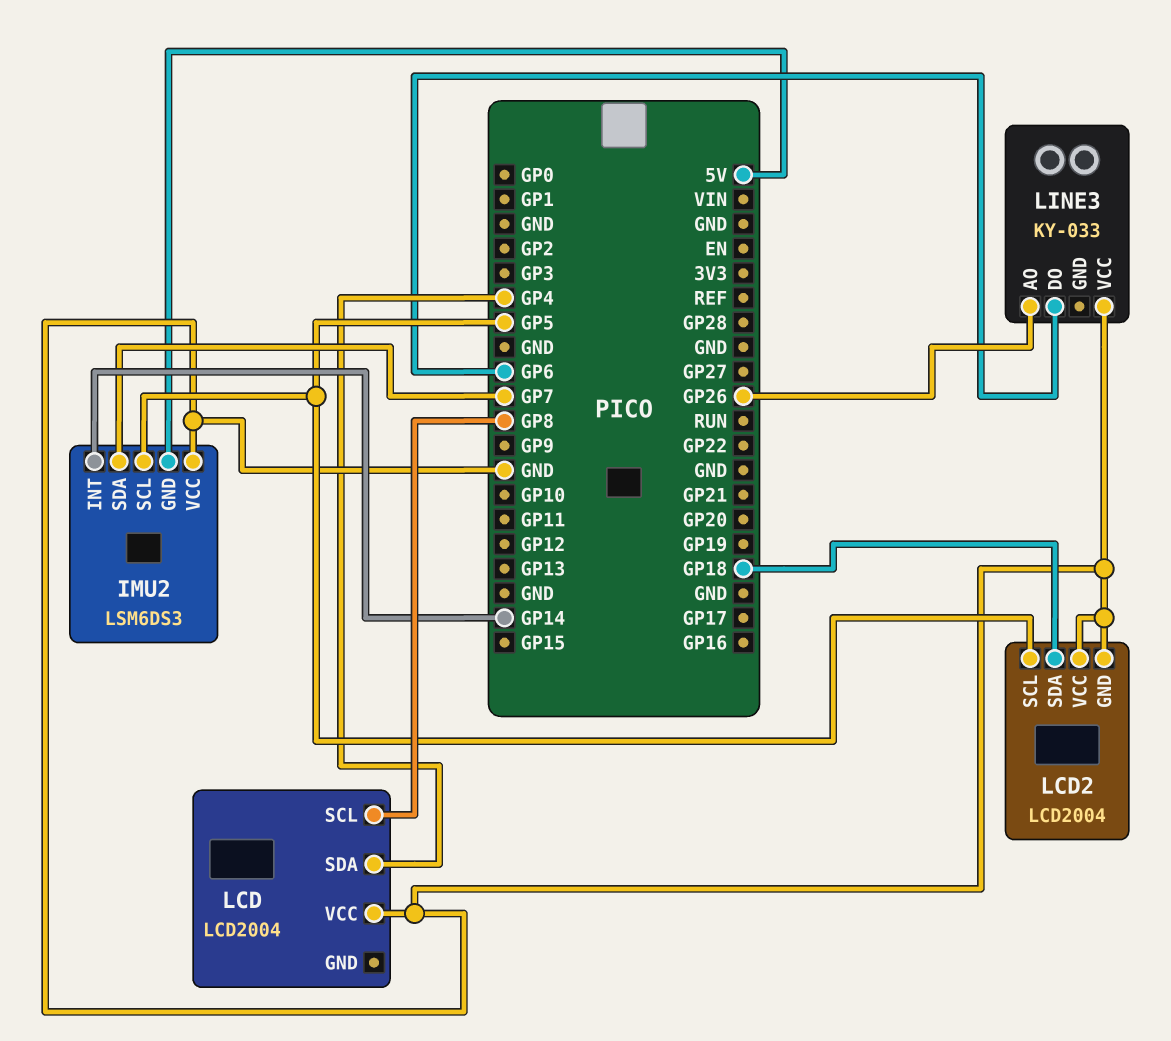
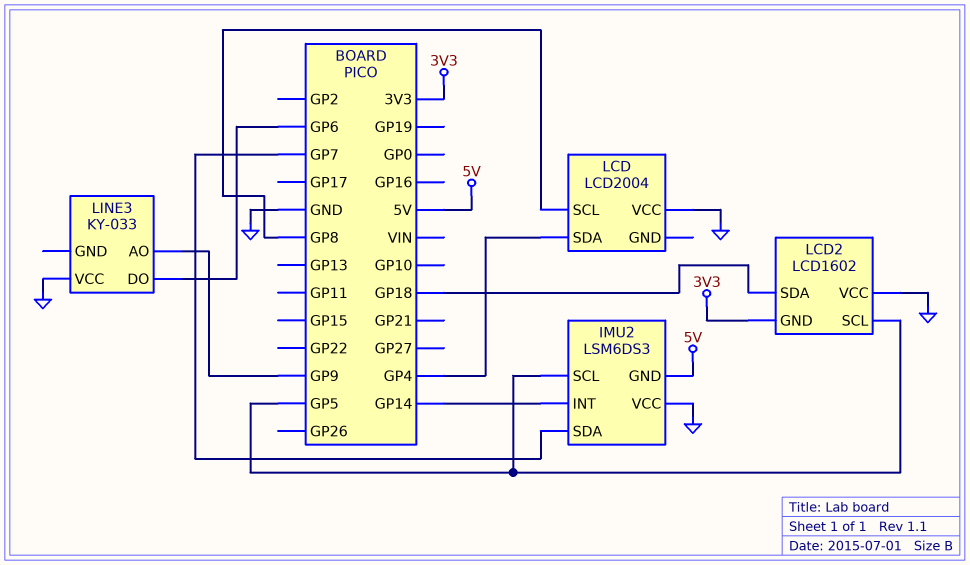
LCD2: LCD2004 -> LCD1602
LCD2 pin GND: GND -> 3V3
LINE3 pin AO: GP26 -> GP9

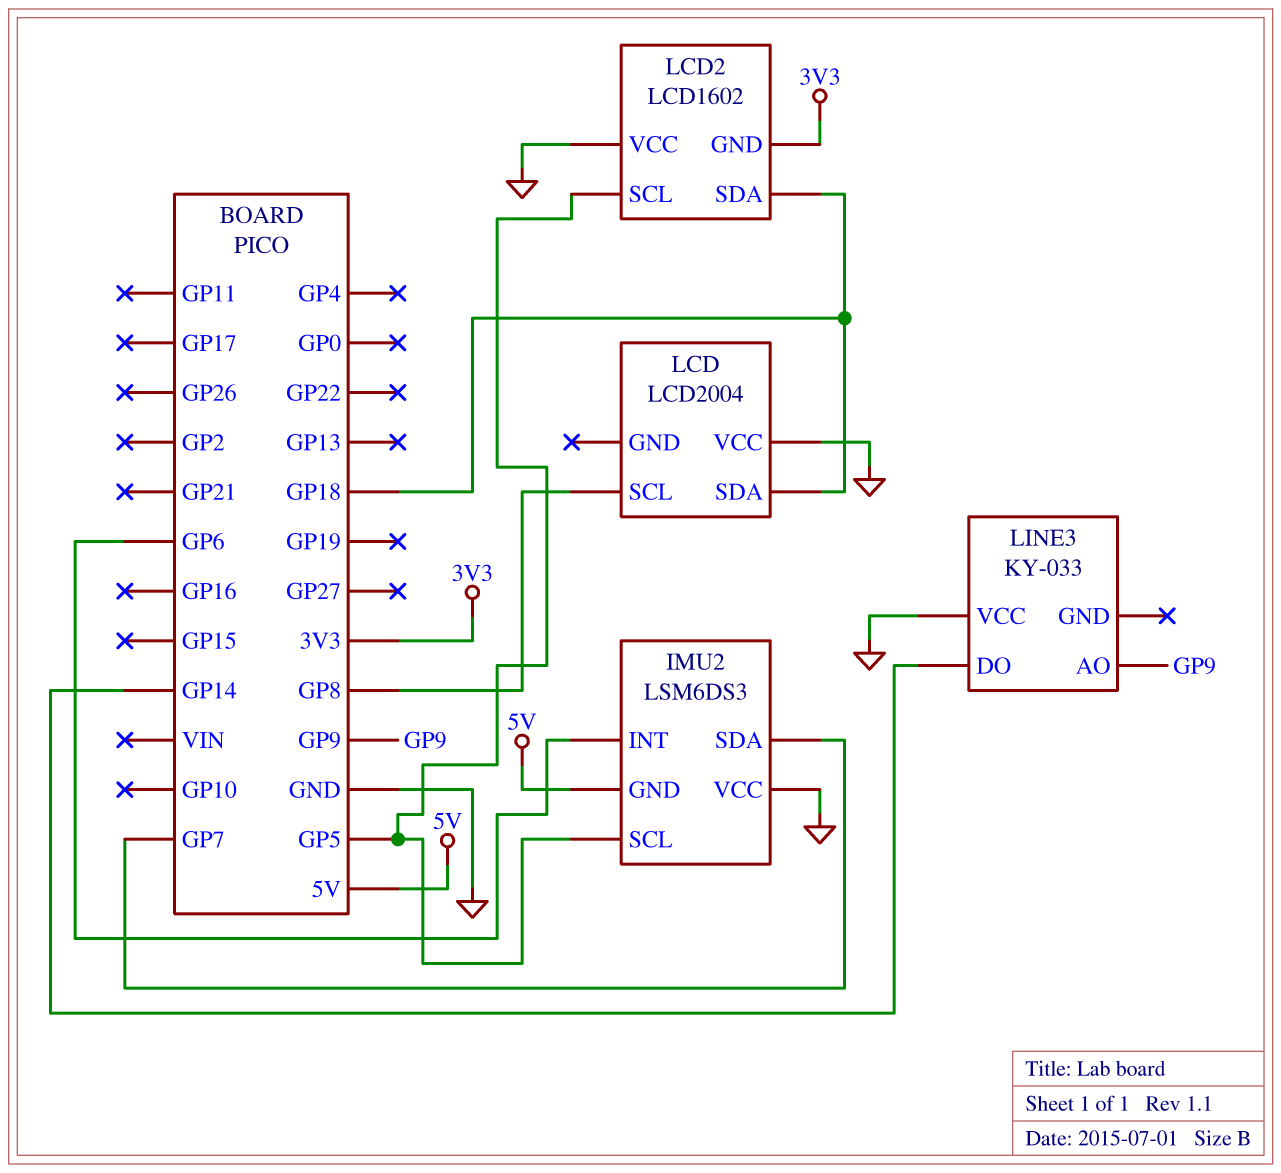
IMU2 pin INT: GP14 -> GP6
LCD pin SDA: GP4 -> GP18
LINE3 pin DO: GP6 -> GP14

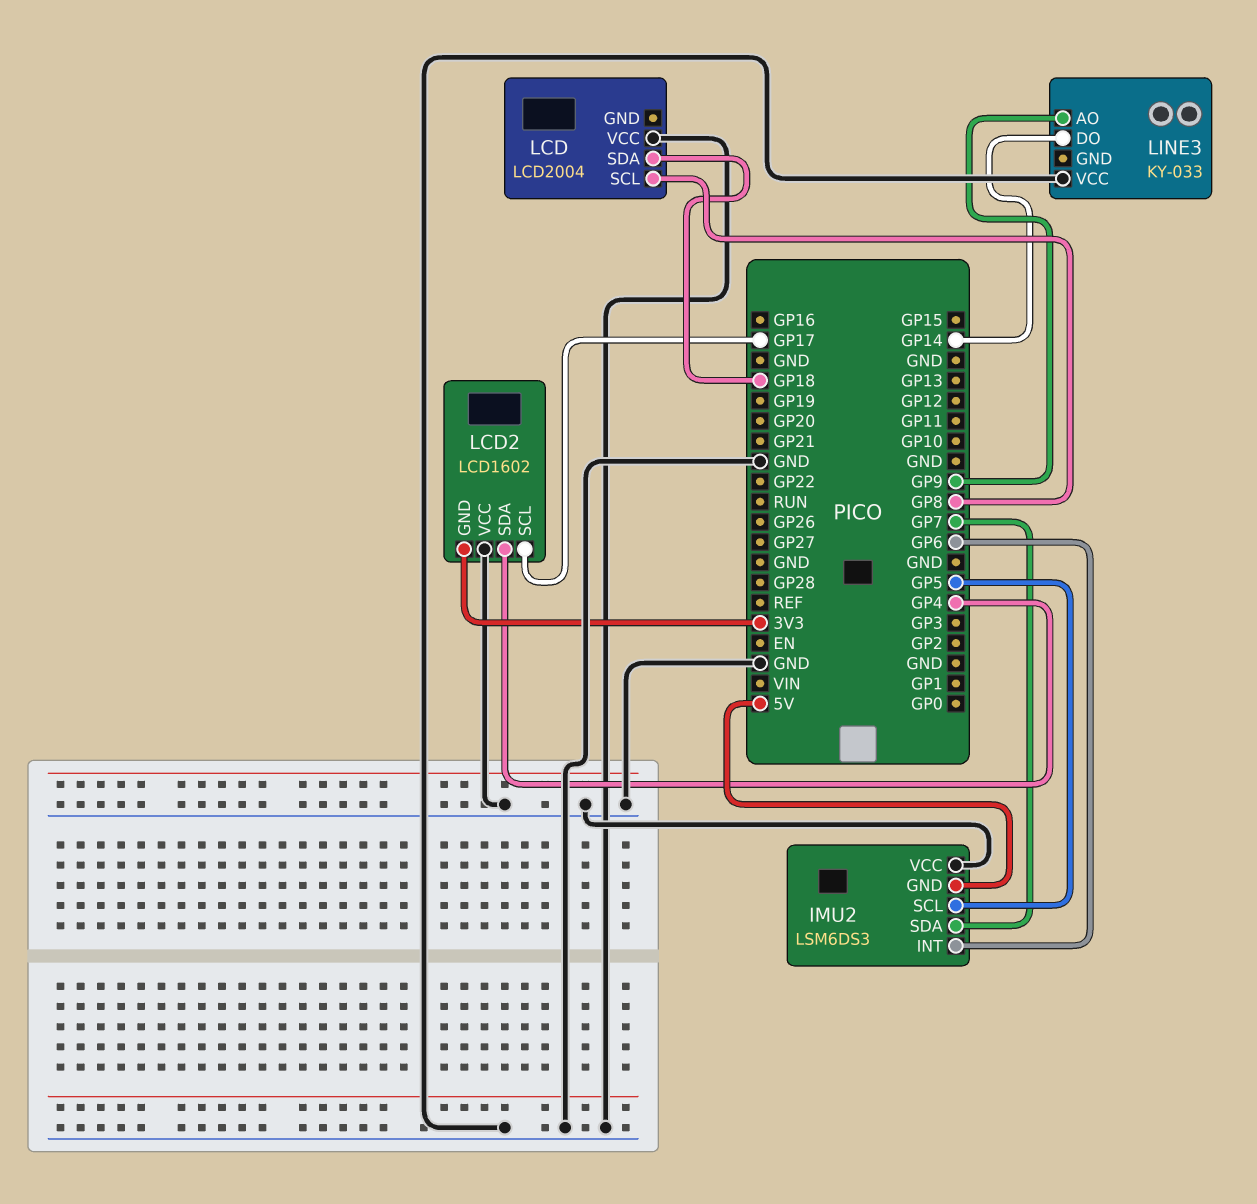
LCD2 pin SCL: GP5 -> GP17
LCD2 pin SDA: GP18 -> GP4

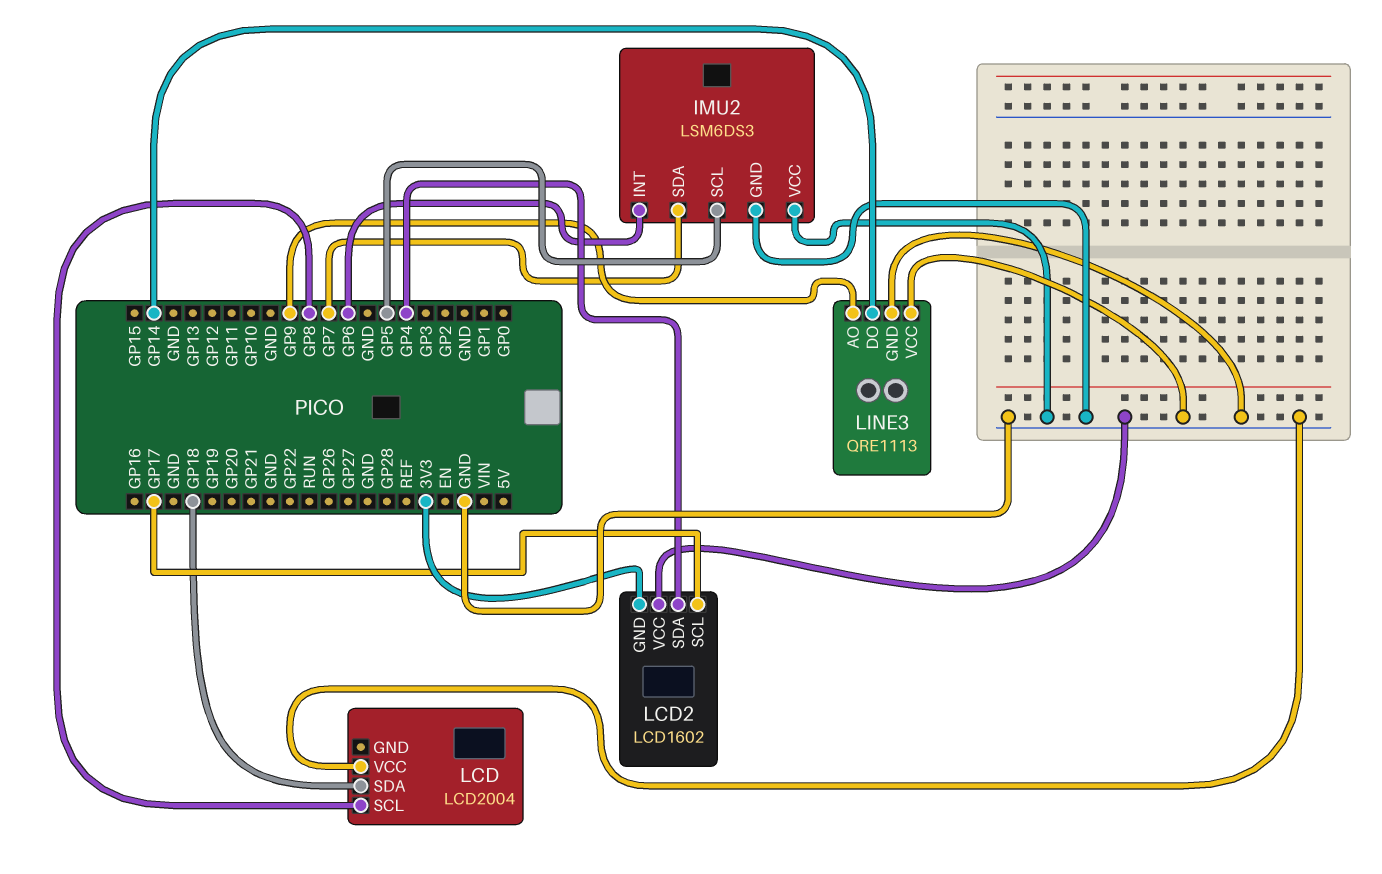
IMU2 pin GND: 5V -> GND
LINE3: KY-033 -> QRE1113
LINE3 pin GND: none -> GND

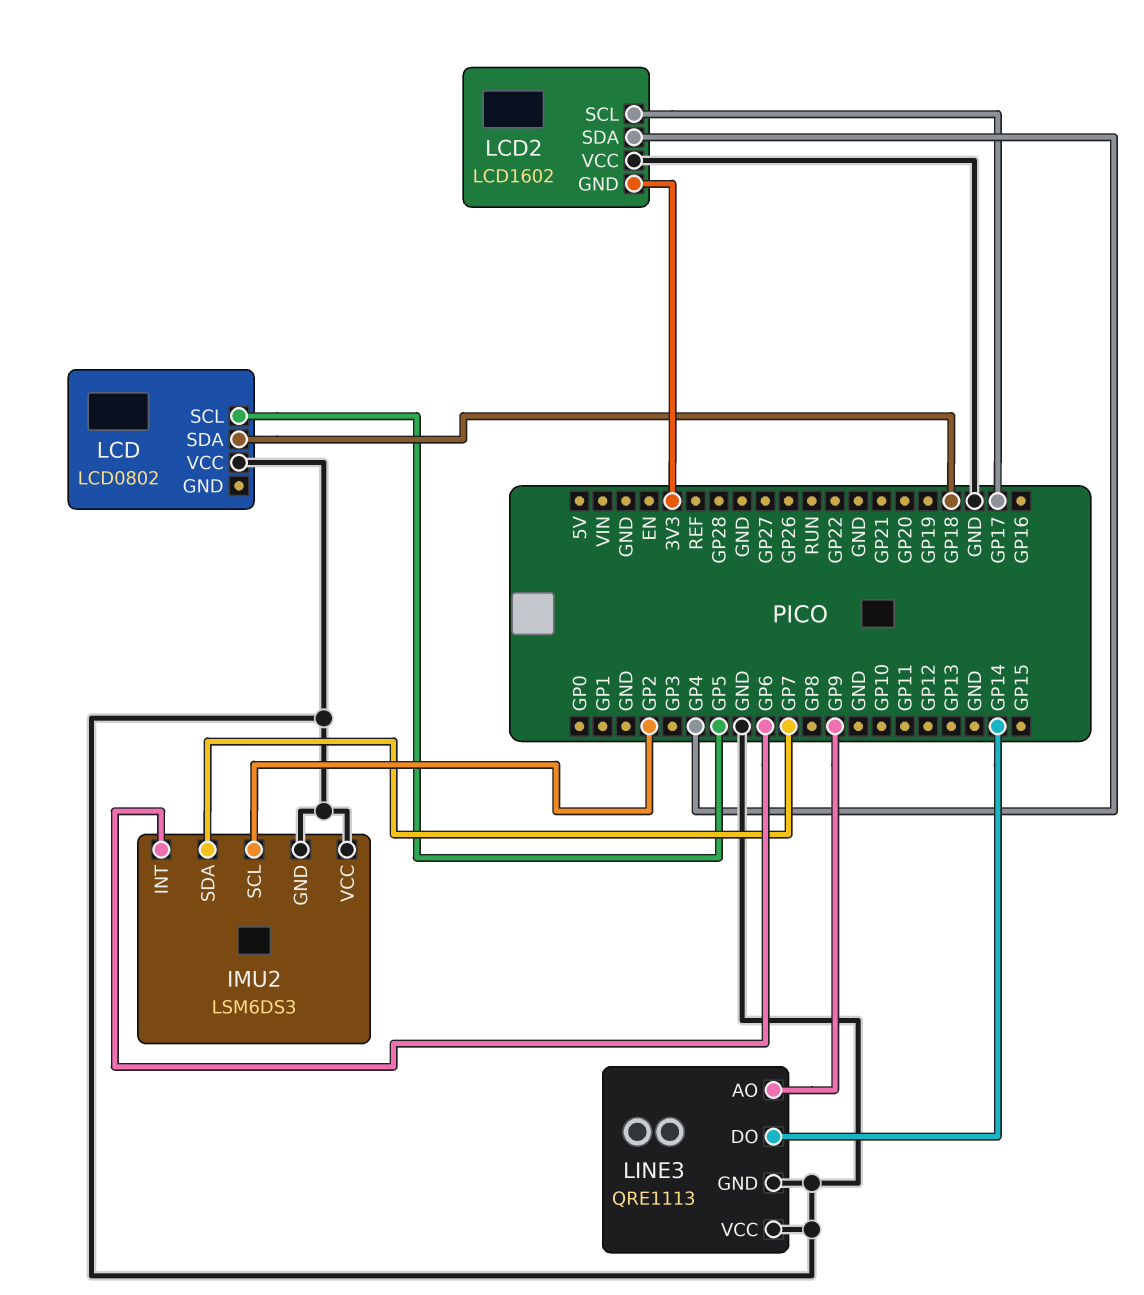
IMU2 pin SCL: GP5 -> GP2
LCD: LCD2004 -> LCD0802
LCD pin SCL: GP8 -> GP5

